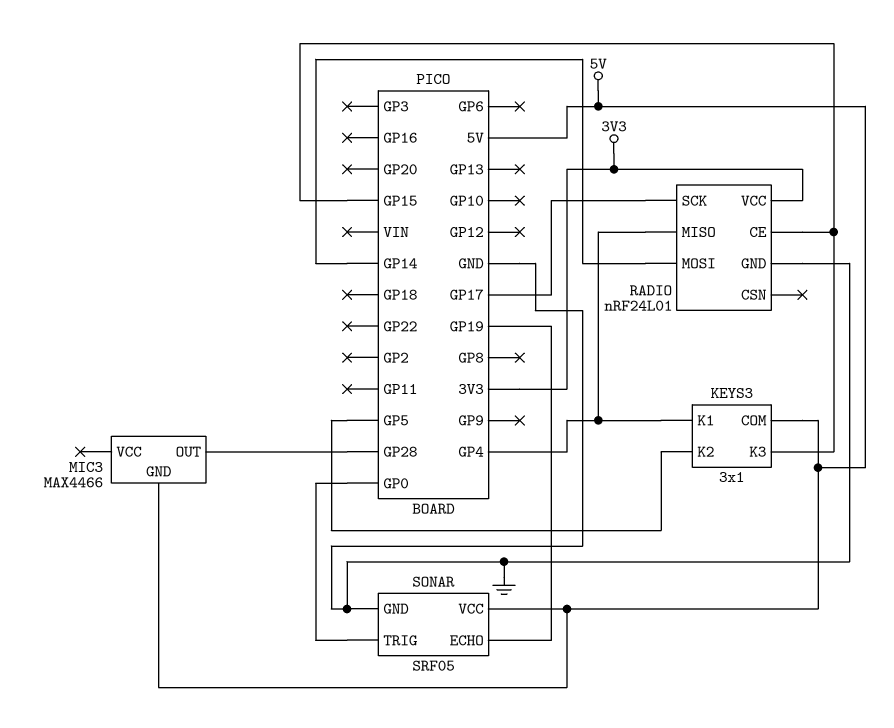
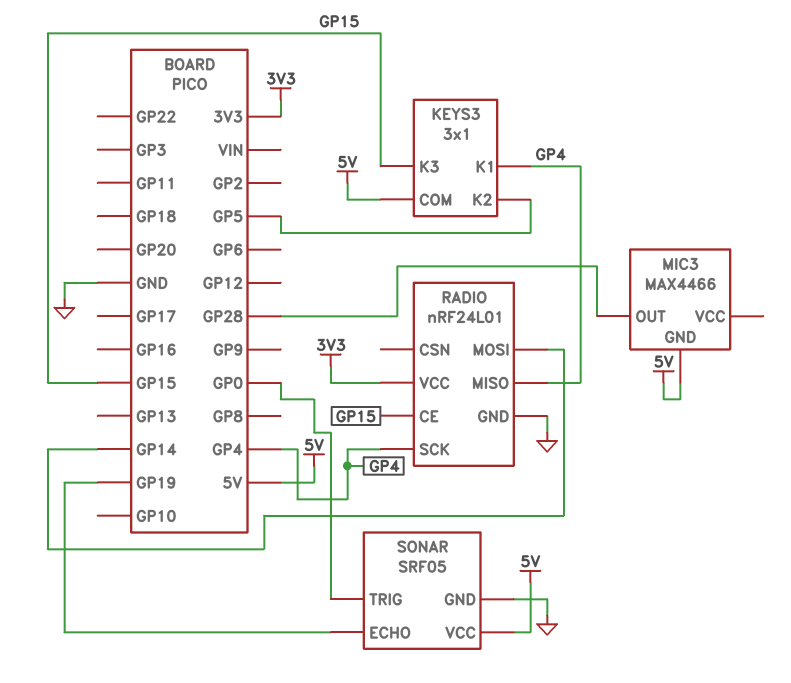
RADIO pin SCK: GP17 -> GP4

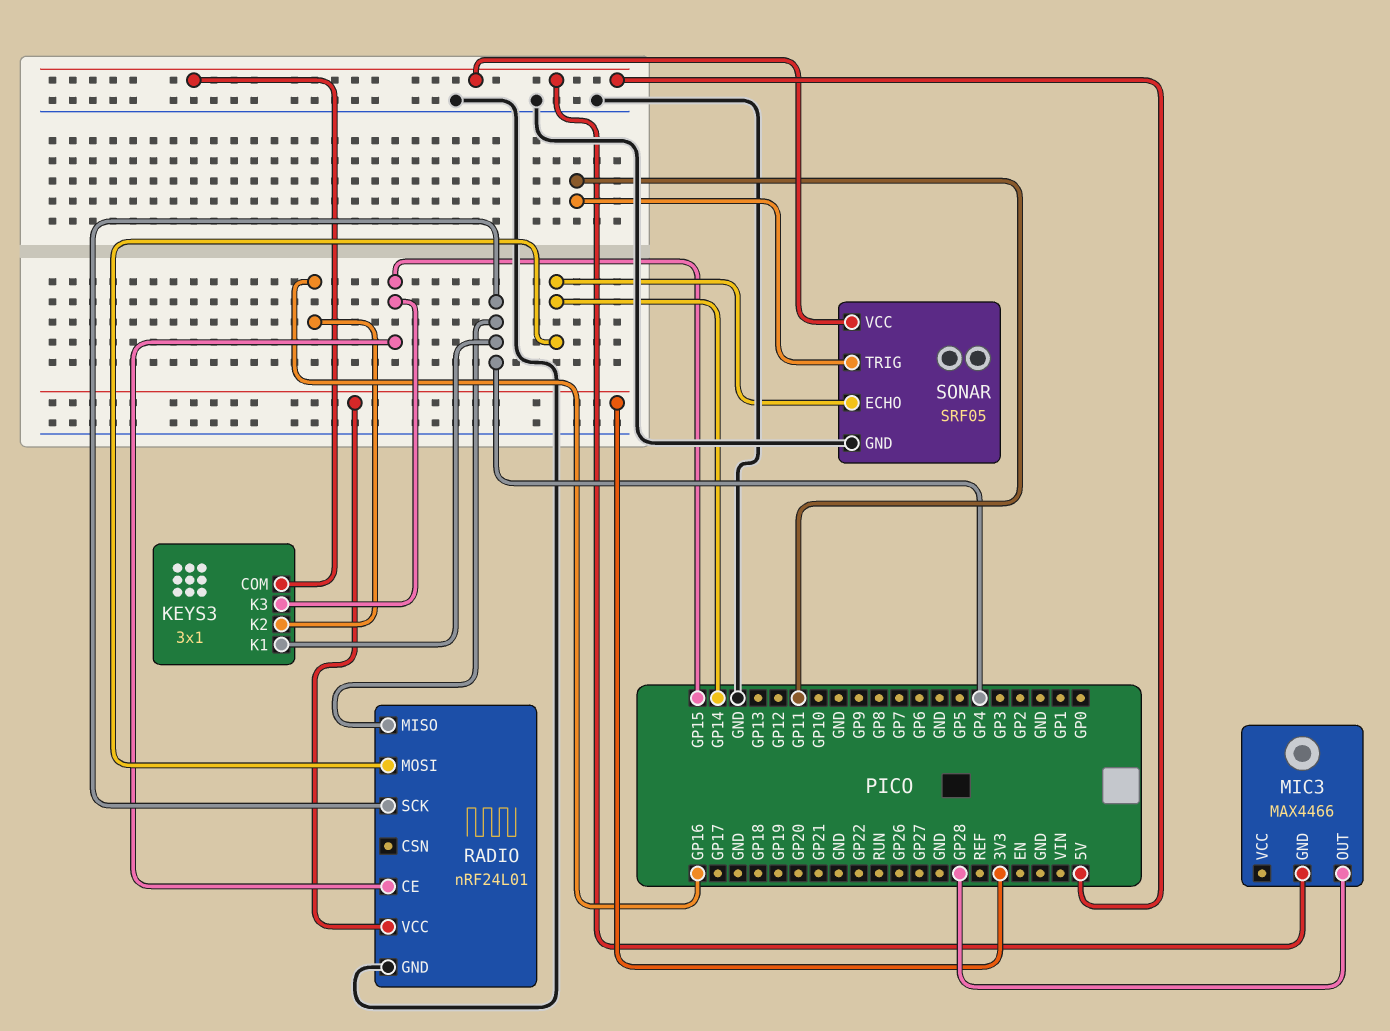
KEYS3 pin K2: GP5 -> GP16
SONAR pin ECHO: GP19 -> GP14
SONAR pin TRIG: GP0 -> GP11

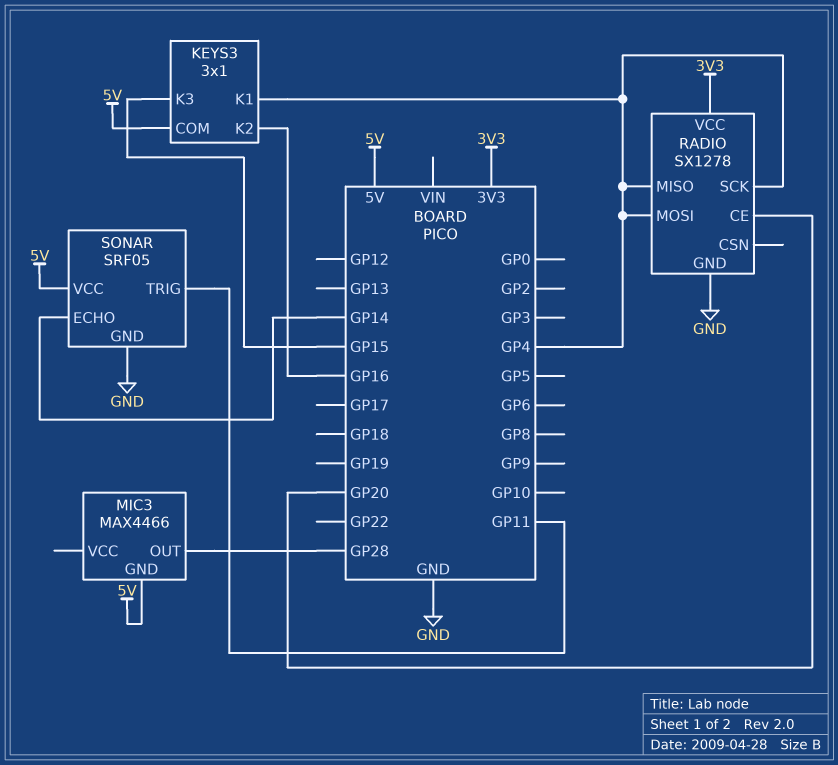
RADIO: nRF24L01 -> SX1278
RADIO pin CE: GP15 -> GP20
RADIO pin MOSI: GP14 -> GP4

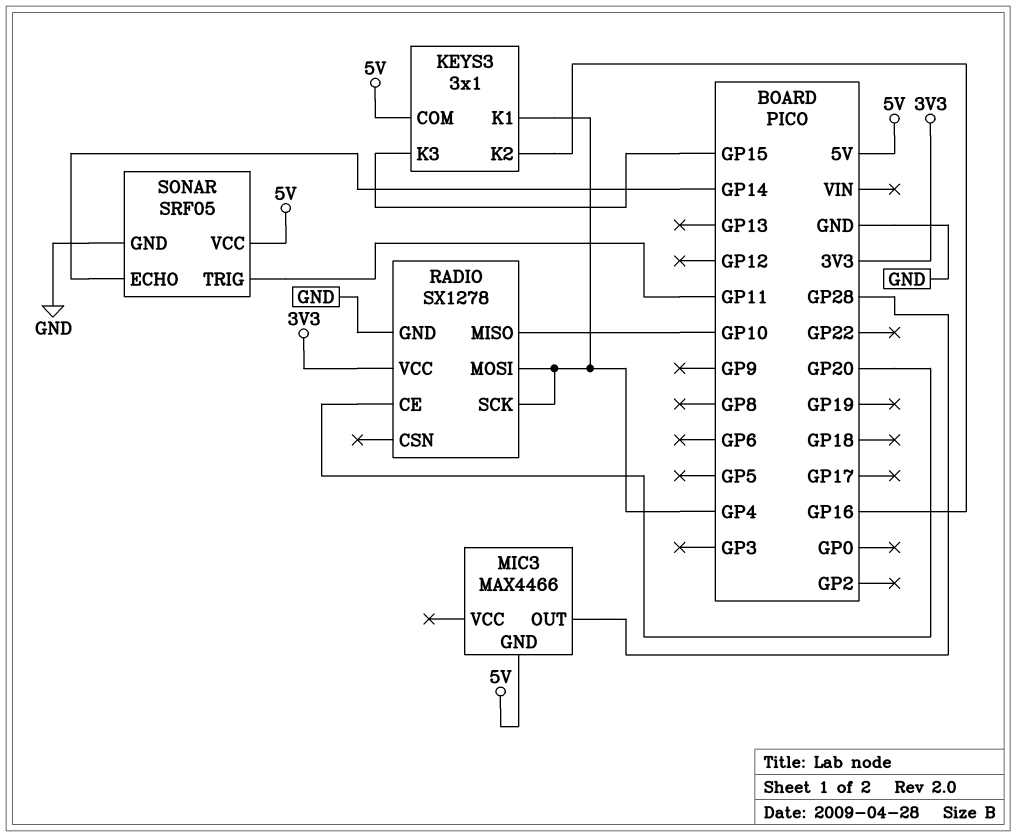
RADIO pin MISO: GP4 -> GP10

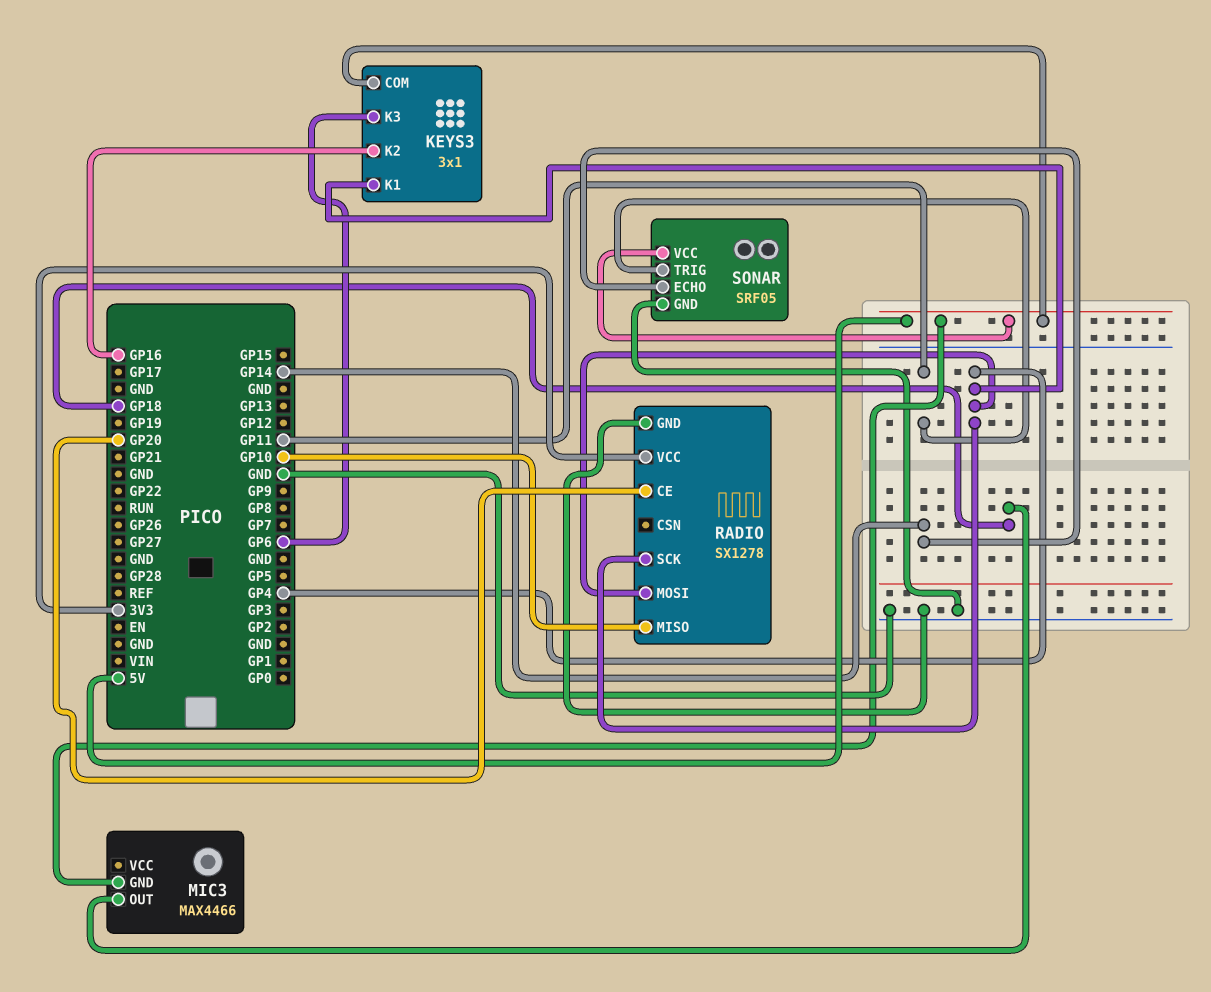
KEYS3 pin K3: GP15 -> GP6
MIC3 pin OUT: GP28 -> GP18

